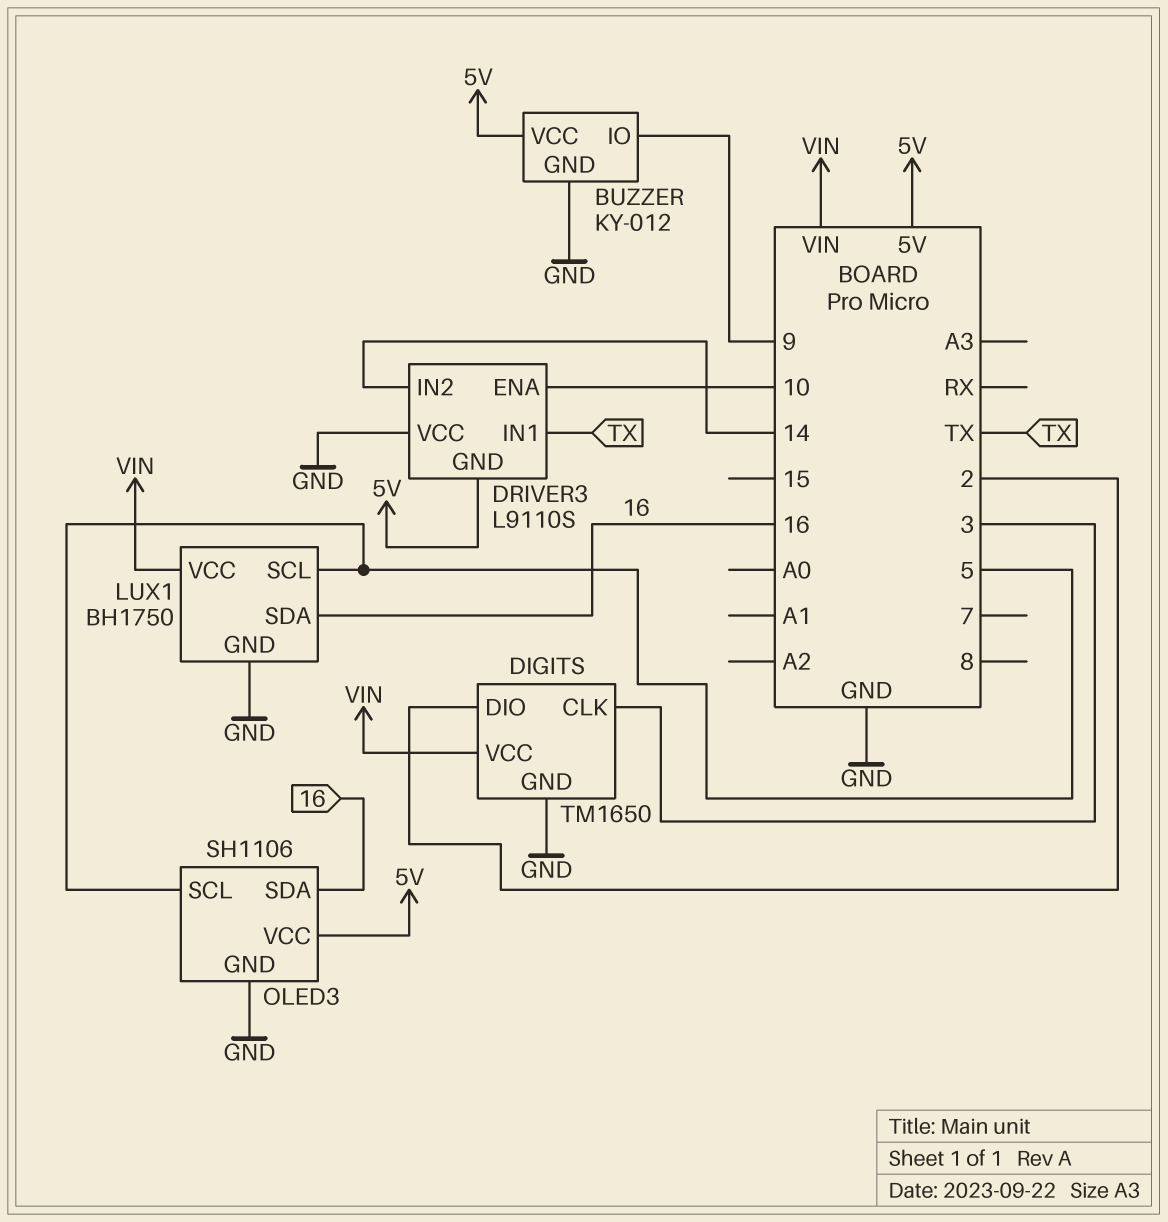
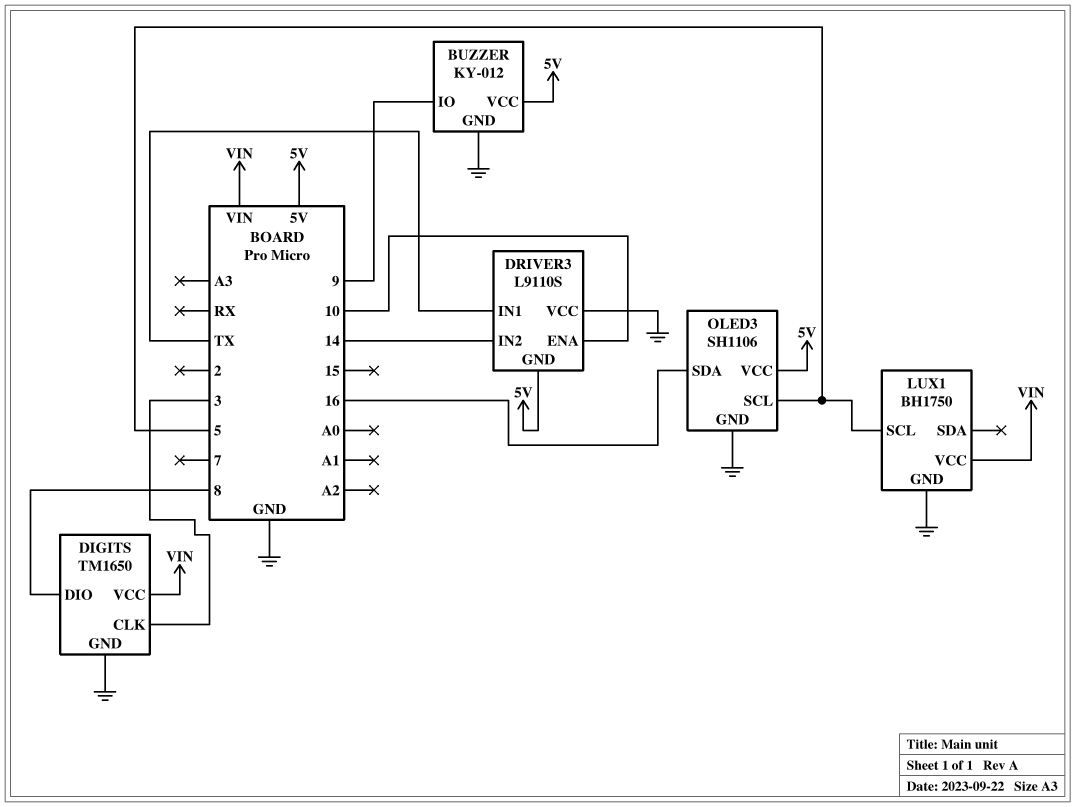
DIGITS pin DIO: 2 -> 8
LUX1 pin SDA: 16 -> none

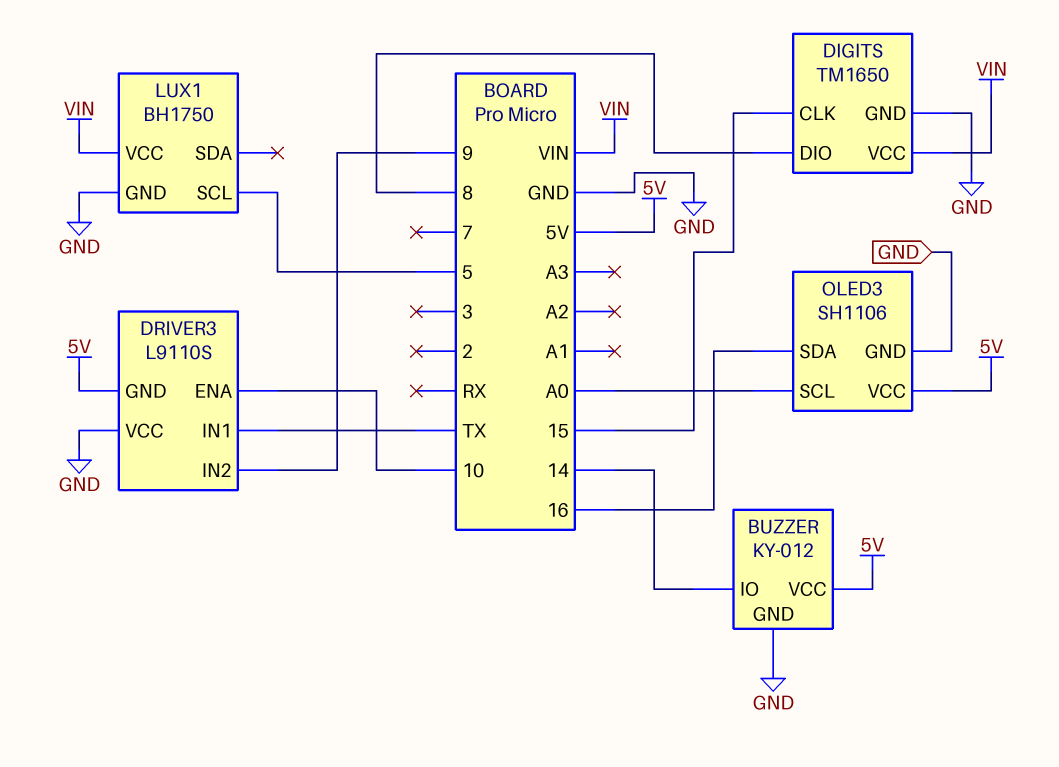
BUZZER pin IO: 9 -> 14
DIGITS pin CLK: 3 -> 15
DRIVER3 pin IN2: 14 -> 9
OLED3 pin SCL: 5 -> A0

